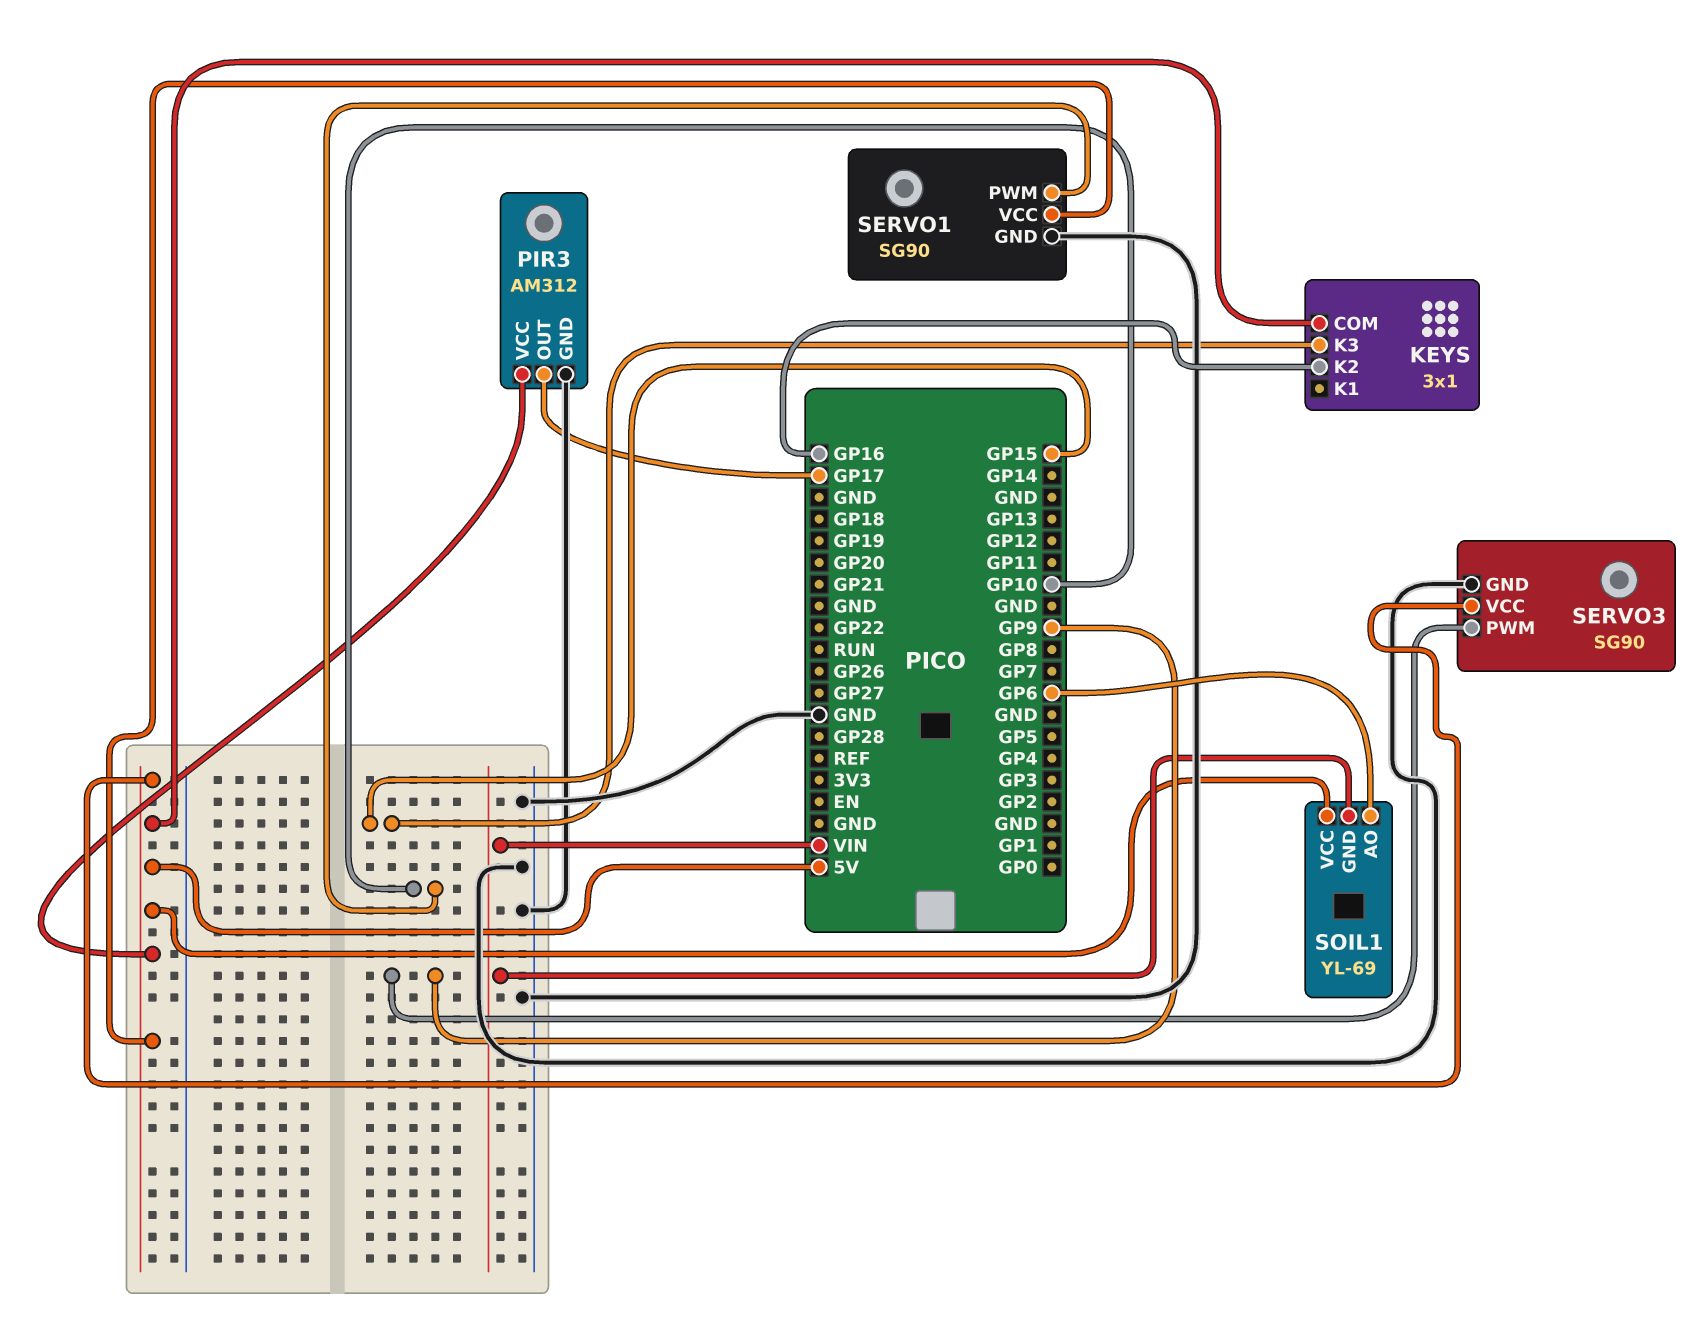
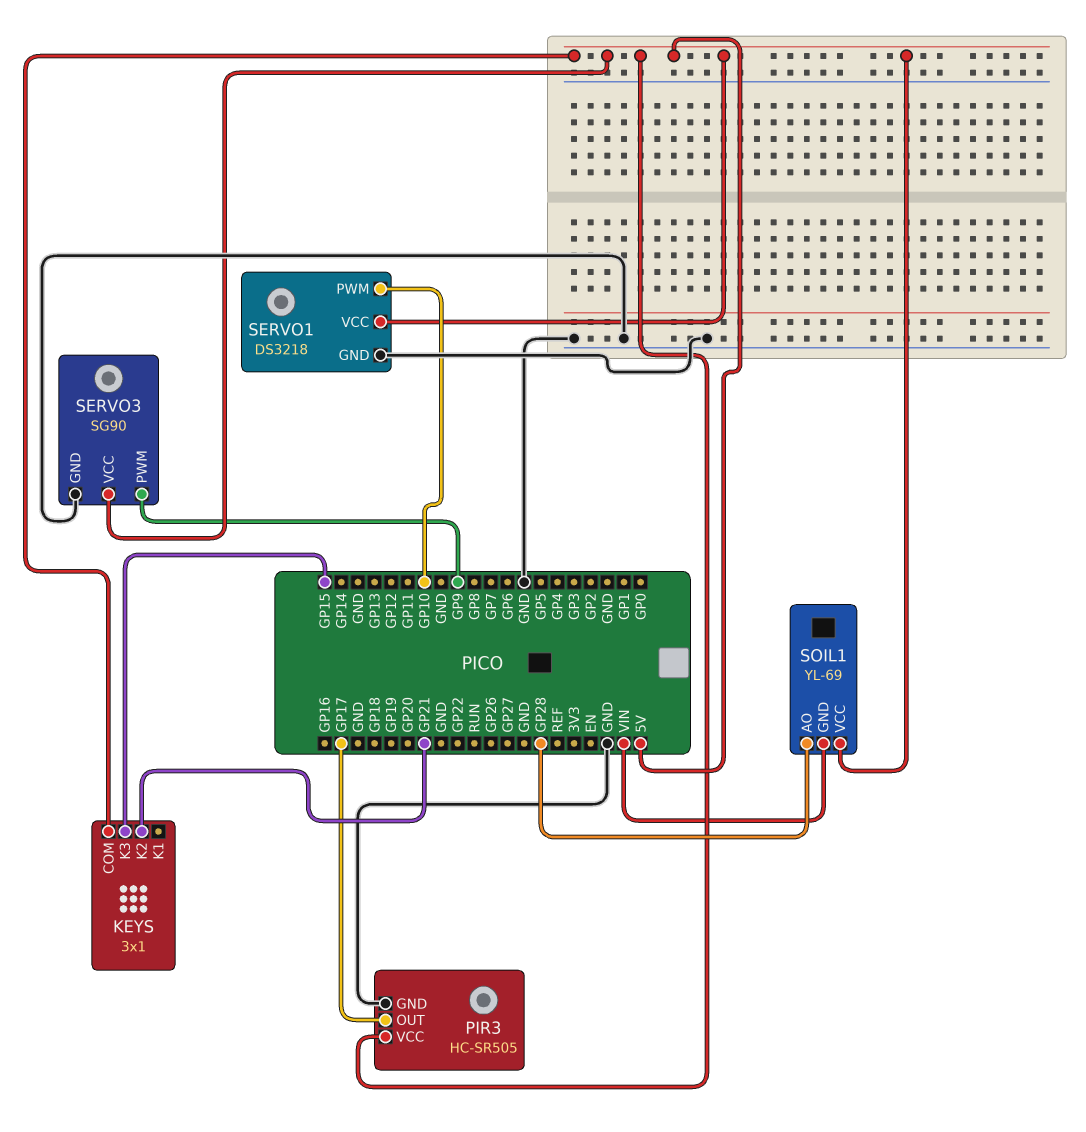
KEYS pin K2: GP16 -> GP21
PIR3: AM312 -> HC-SR505
SERVO1: SG90 -> DS3218
SOIL1 pin AO: GP6 -> GP28

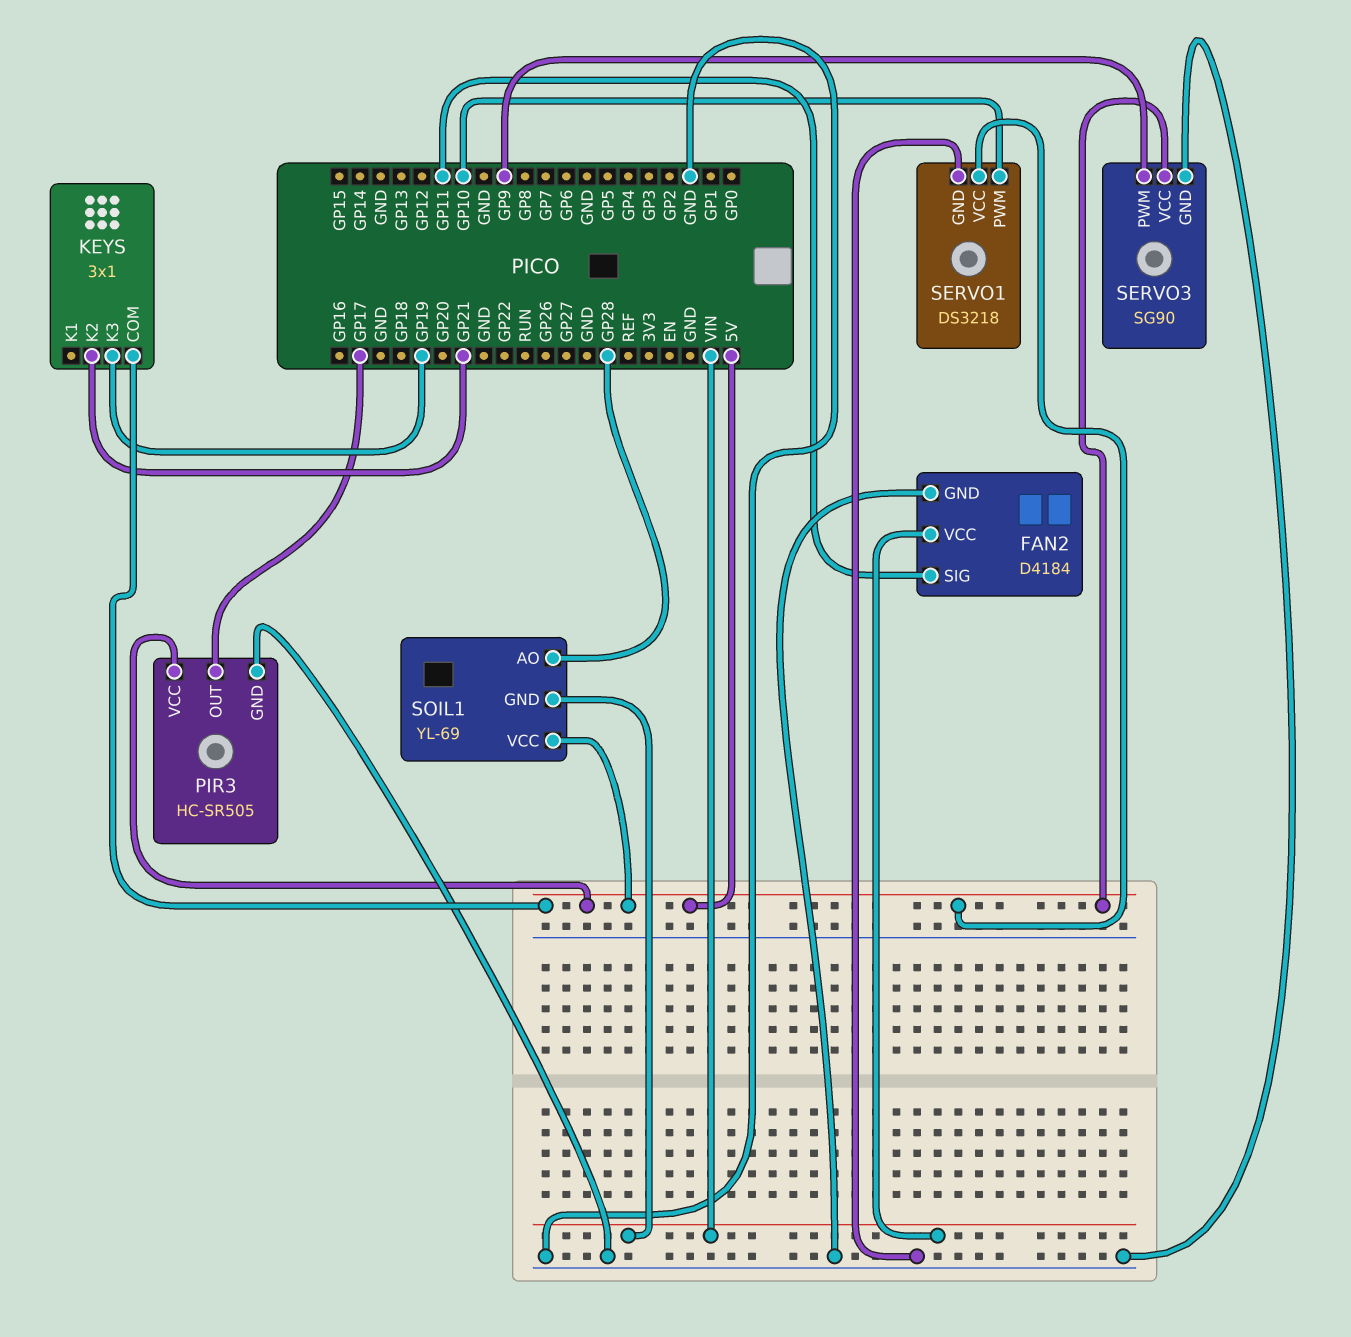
FAN2: none -> D4184
FAN2 pin GND: none -> GND
FAN2 pin SIG: none -> GP11
FAN2 pin VCC: none -> VIN
KEYS pin K3: GP15 -> GP19

